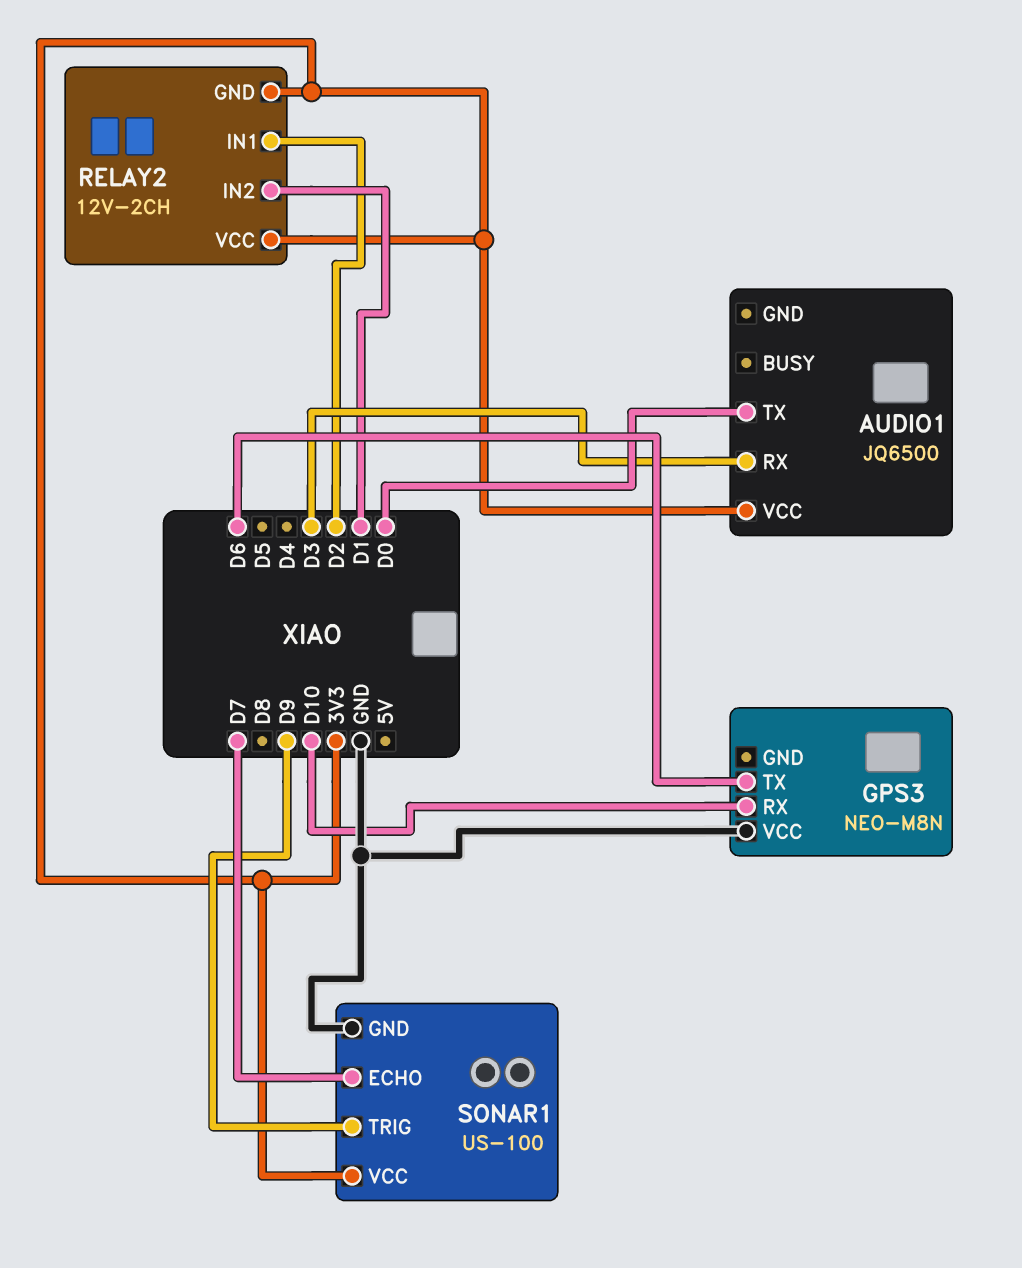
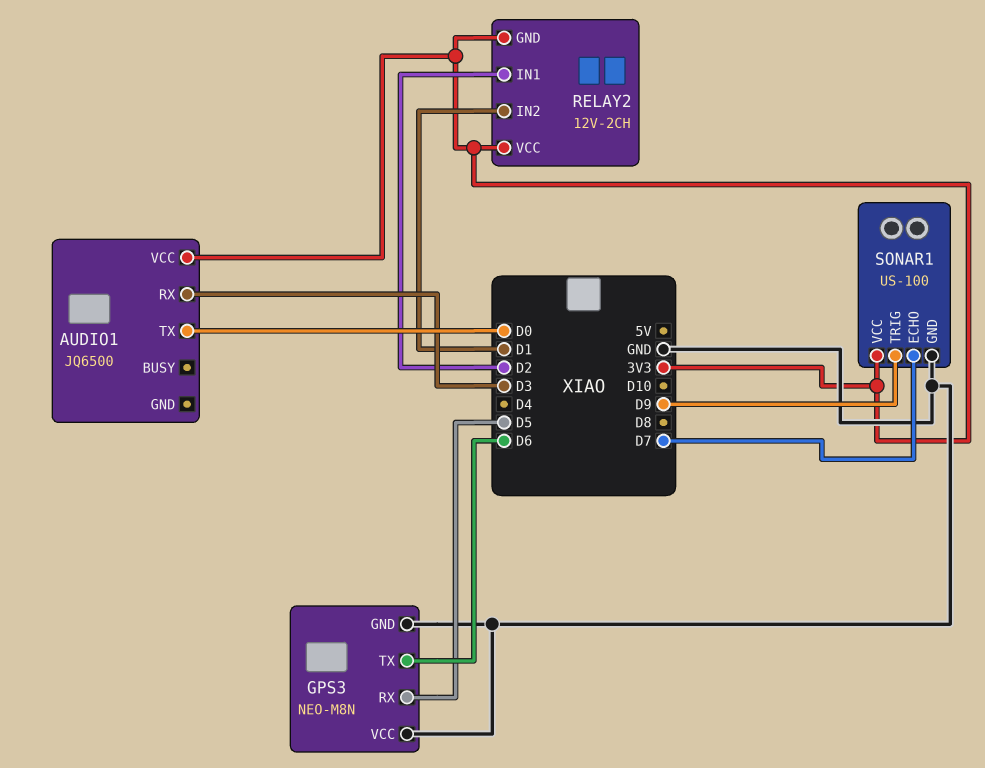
GPS3 pin GND: none -> GND
GPS3 pin RX: D10 -> D5

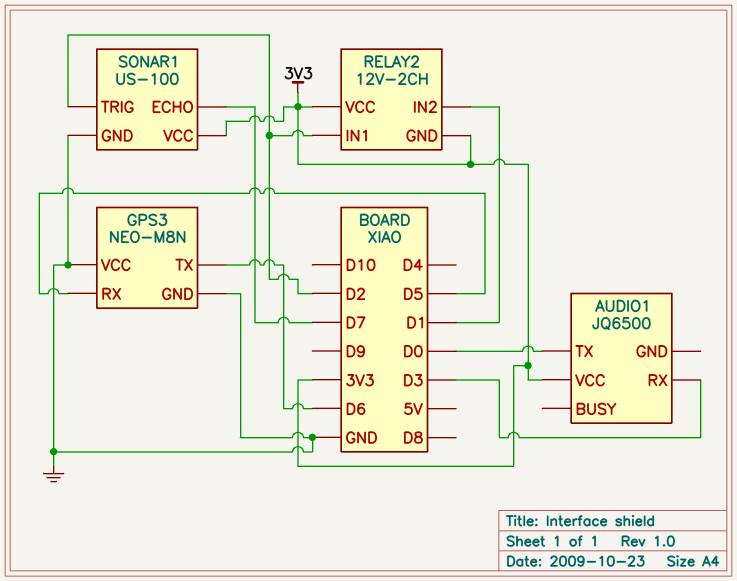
SONAR1 pin TRIG: D9 -> D2

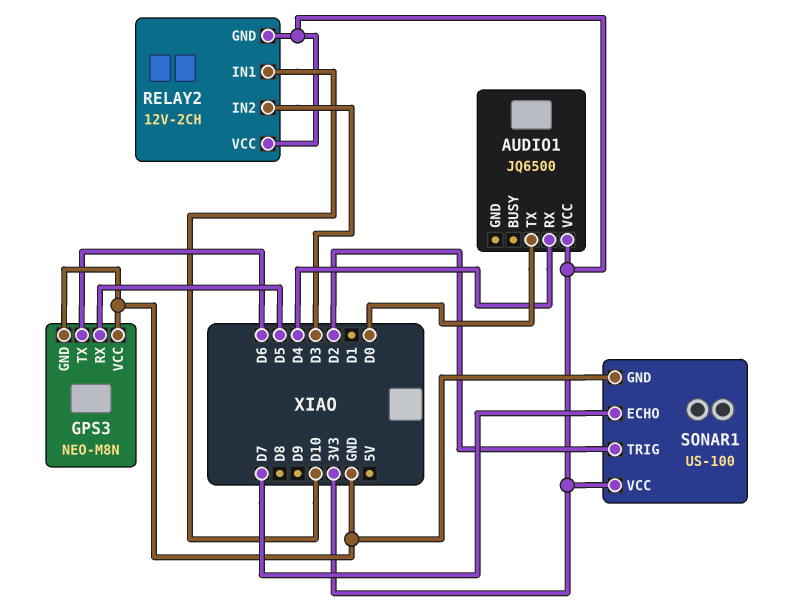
AUDIO1 pin RX: D3 -> D4
RELAY2 pin IN1: D2 -> D10
RELAY2 pin IN2: D1 -> D3

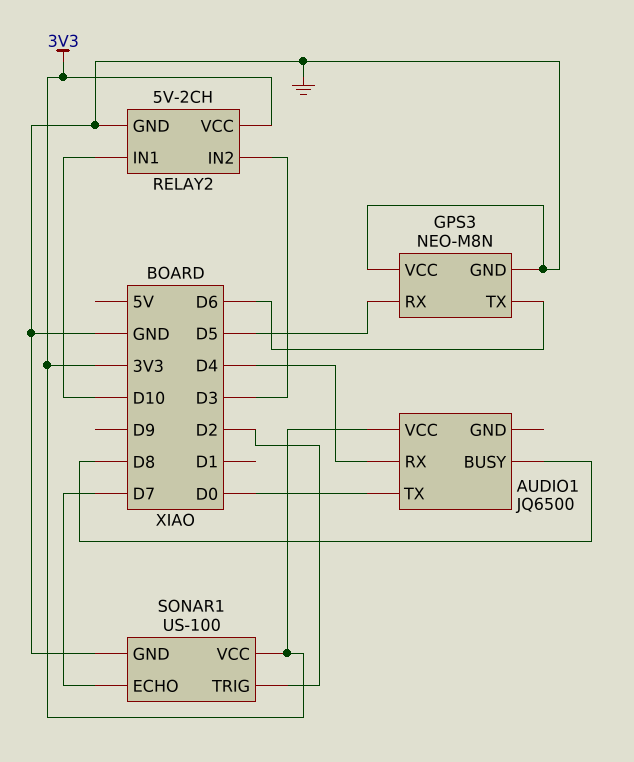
AUDIO1 pin BUSY: none -> D8
RELAY2: 12V-2CH -> 5V-2CH
RELAY2 pin GND: 3V3 -> GND

